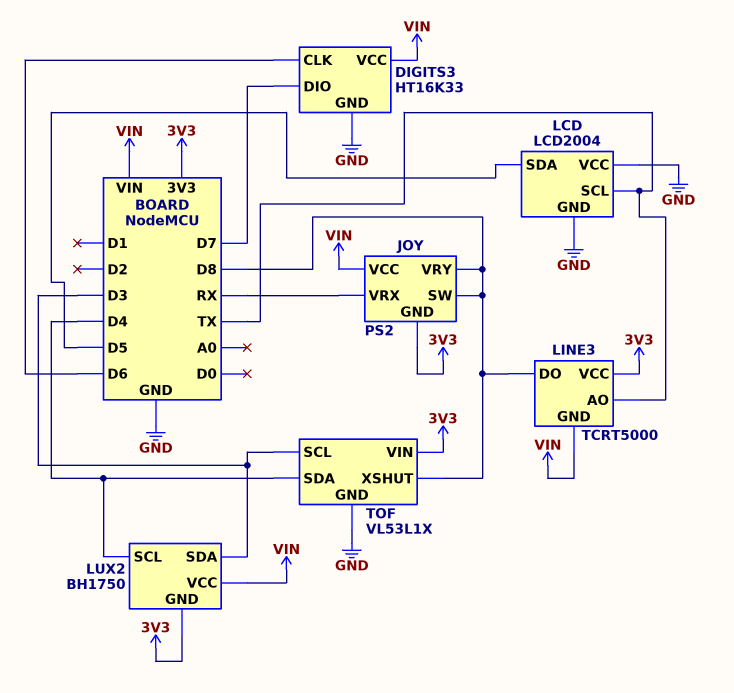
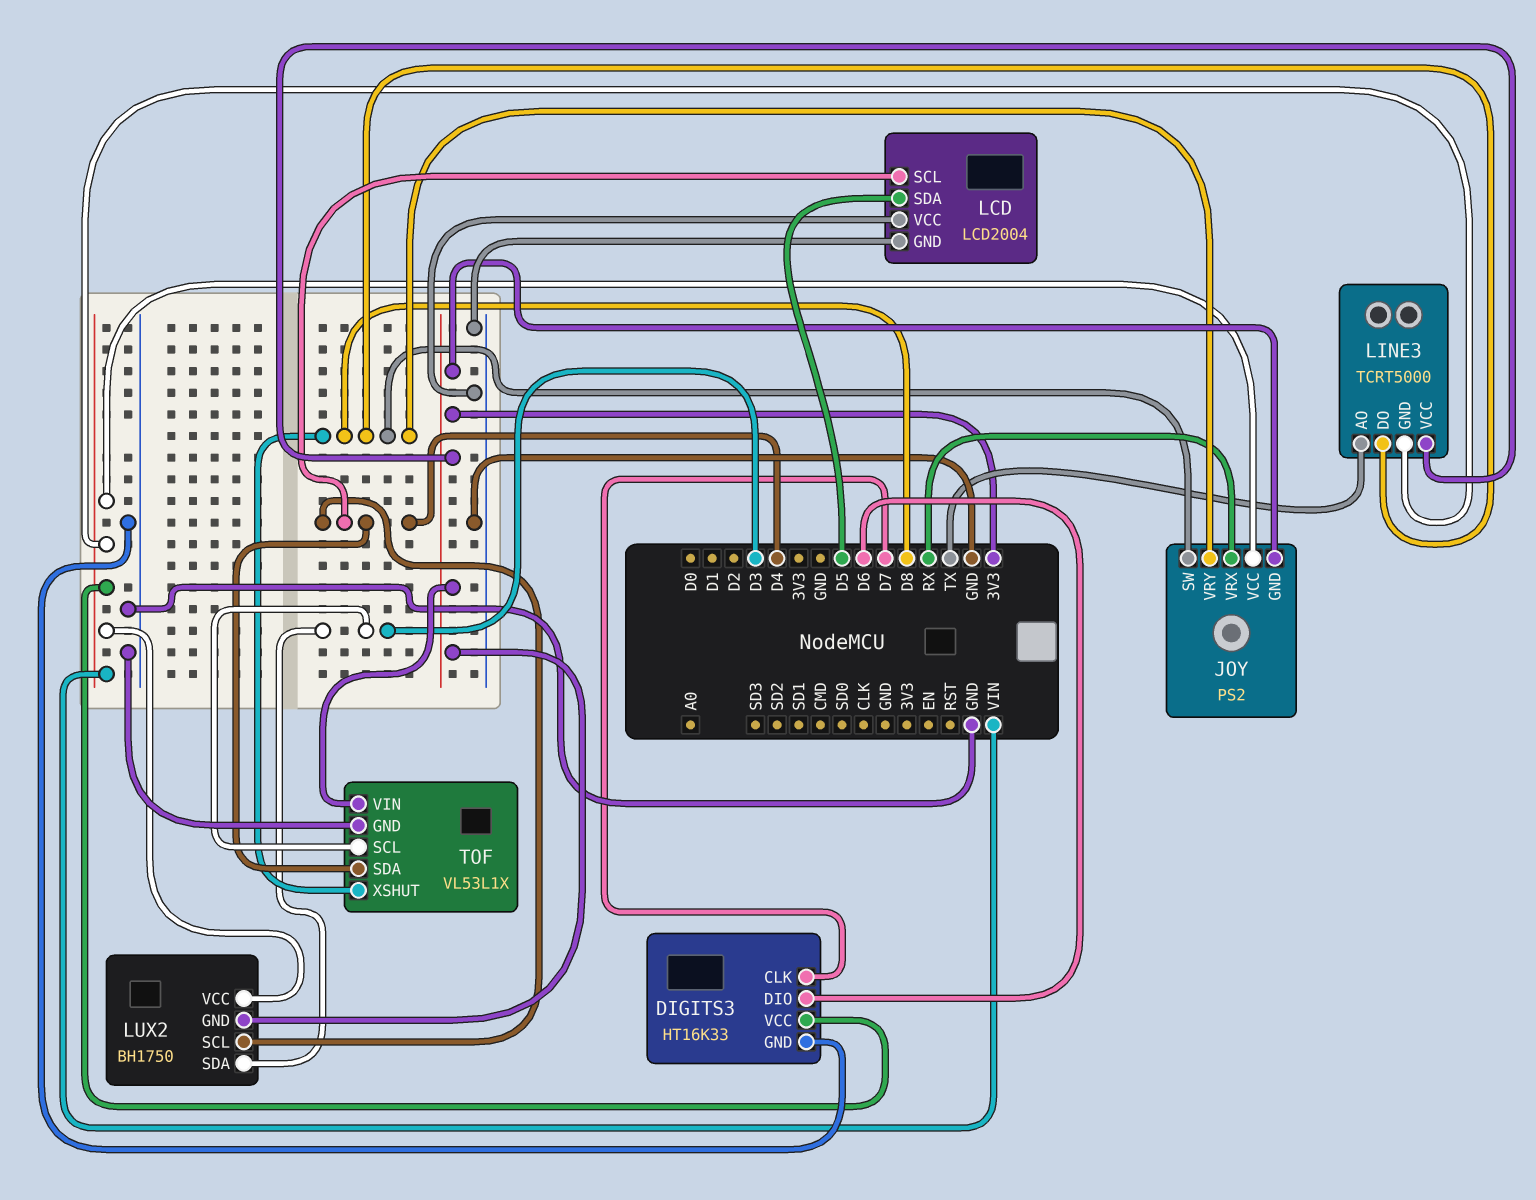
DIGITS3 pin CLK: D6 -> D7
DIGITS3 pin DIO: D7 -> D6
LCD pin SCL: TX -> D4

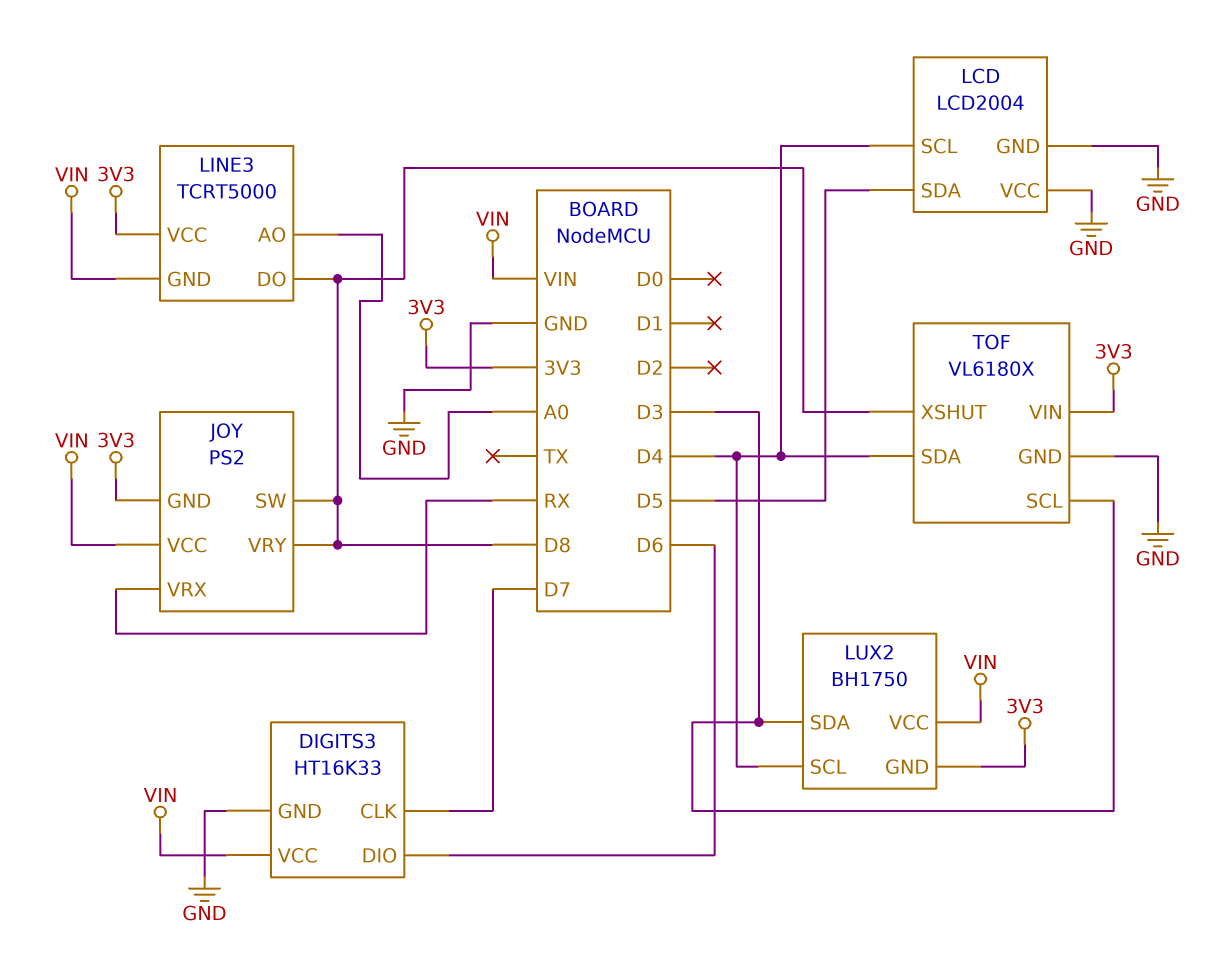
LINE3 pin AO: TX -> A0
TOF: VL53L1X -> VL6180X

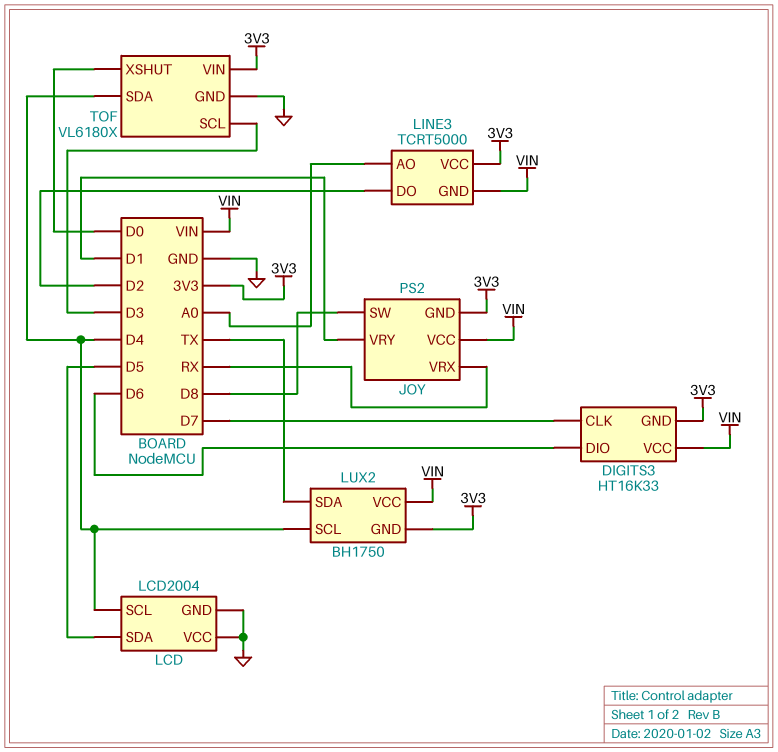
DIGITS3 pin GND: GND -> 3V3
JOY pin VRY: D8 -> D1
LINE3 pin DO: D8 -> D2
LUX2 pin SDA: D3 -> TX
TOF pin XSHUT: D8 -> D0

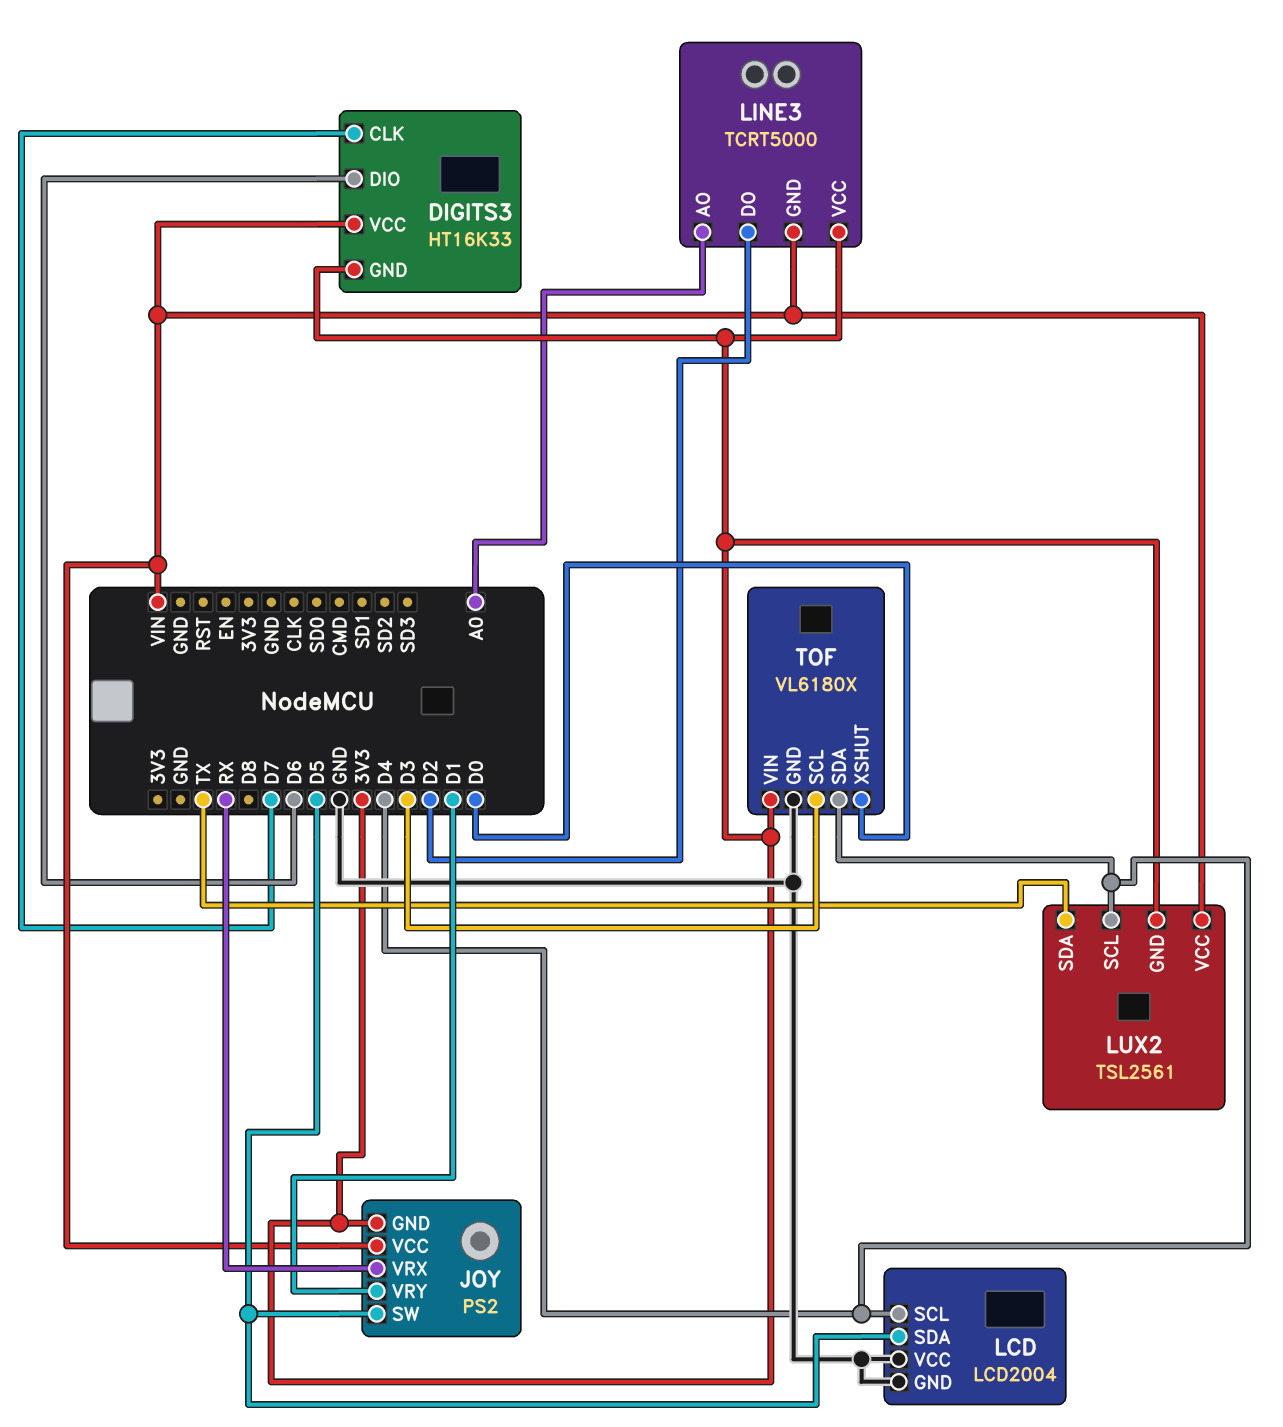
JOY pin SW: D8 -> D5
LUX2: BH1750 -> TSL2561

